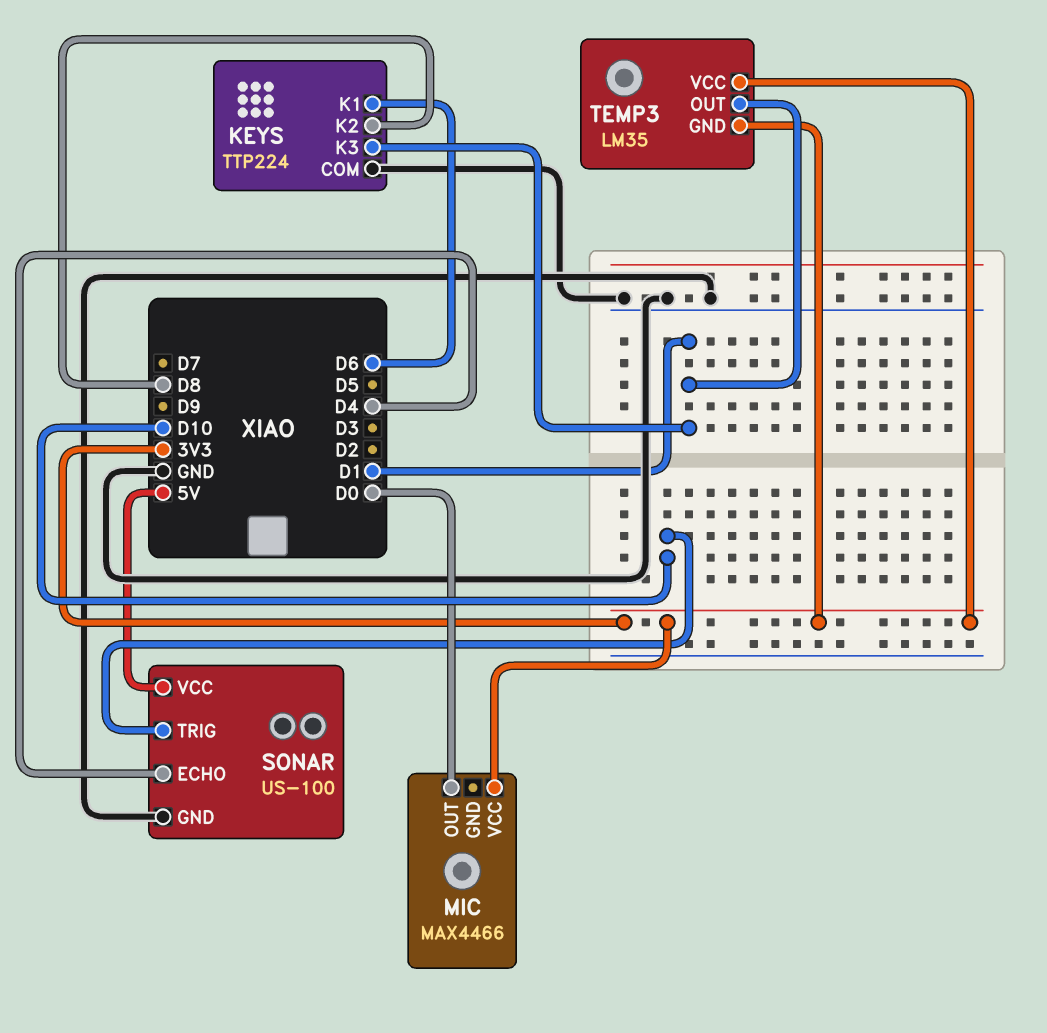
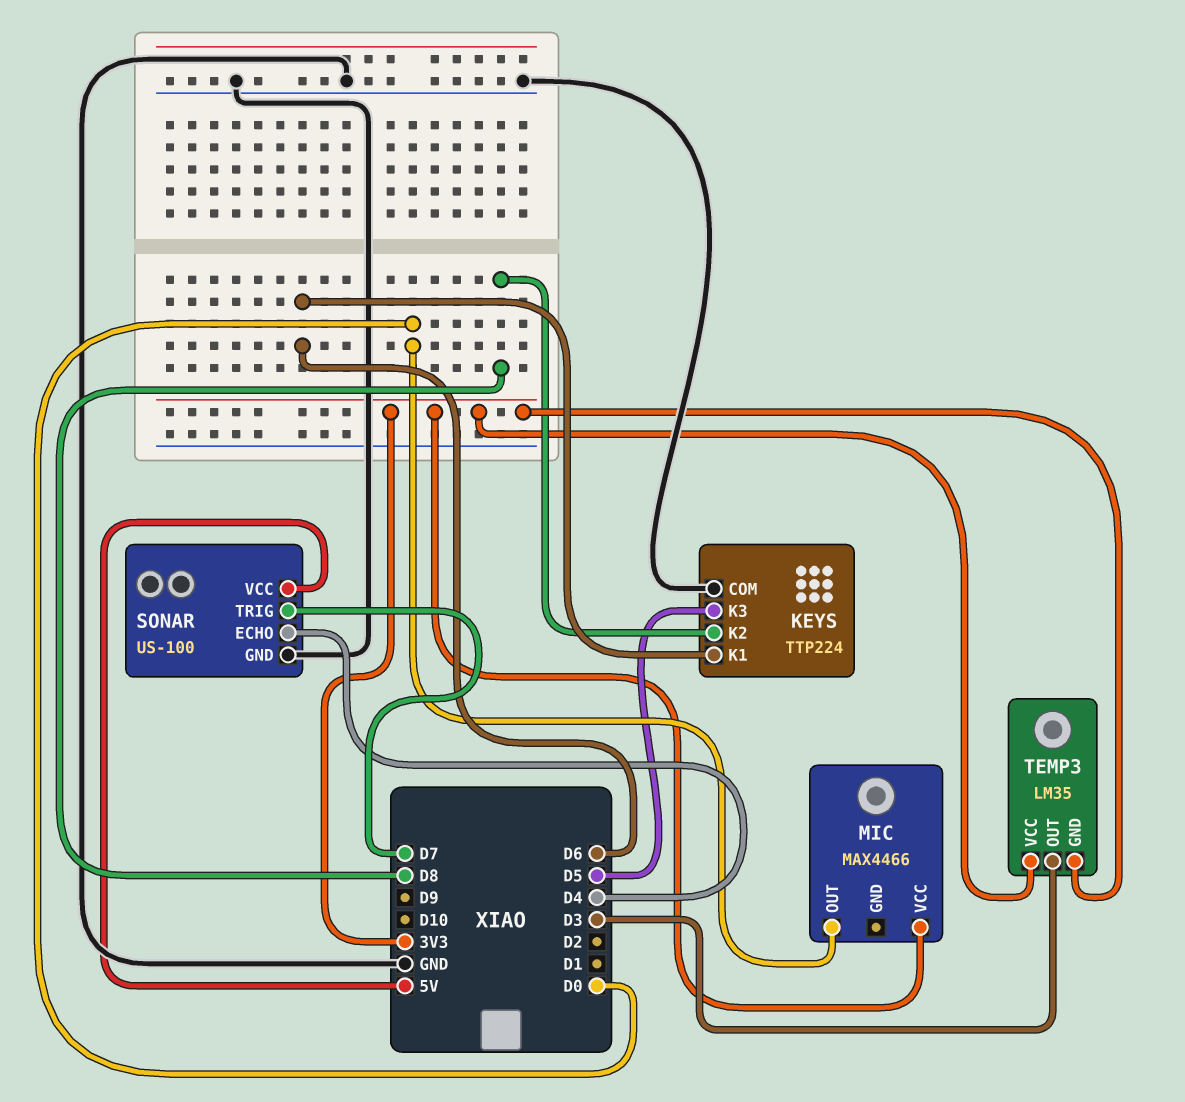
KEYS pin K3: D1 -> D5
SONAR pin TRIG: D10 -> D7
TEMP3 pin OUT: D1 -> D3

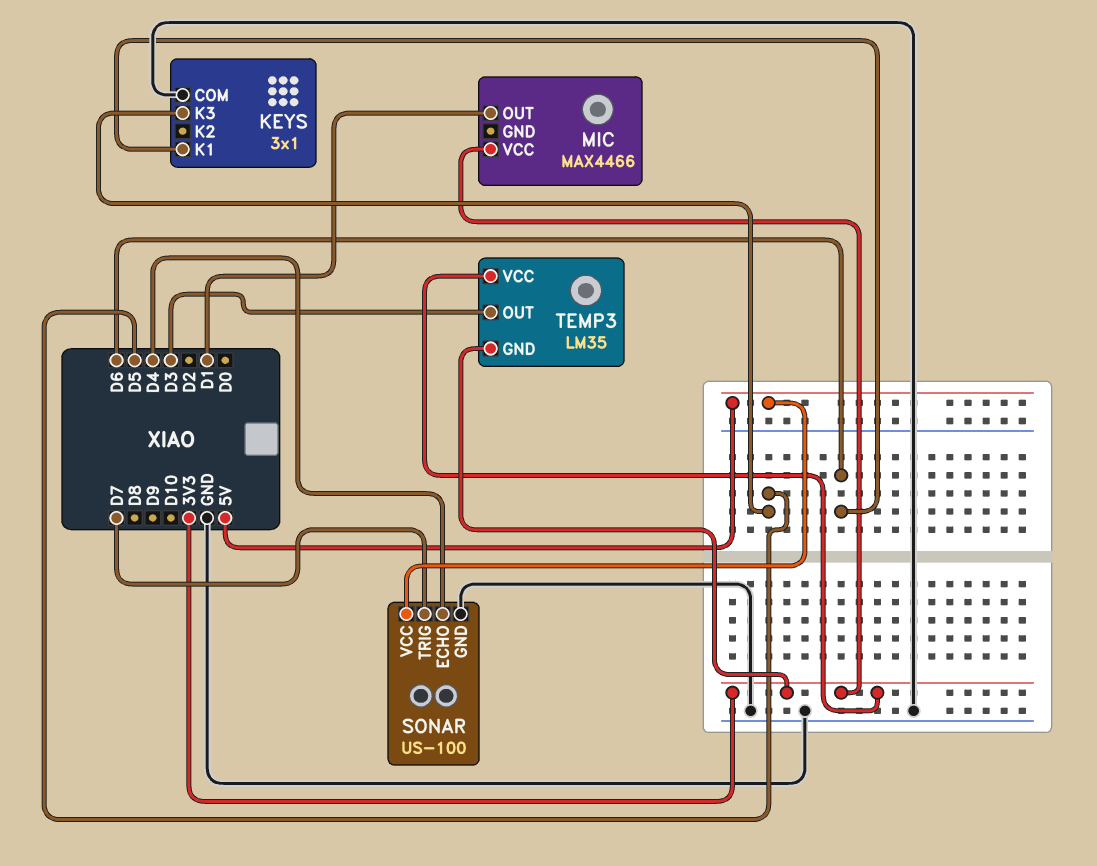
KEYS: TTP224 -> 3x1
KEYS pin K2: D8 -> none
MIC pin OUT: D0 -> D1

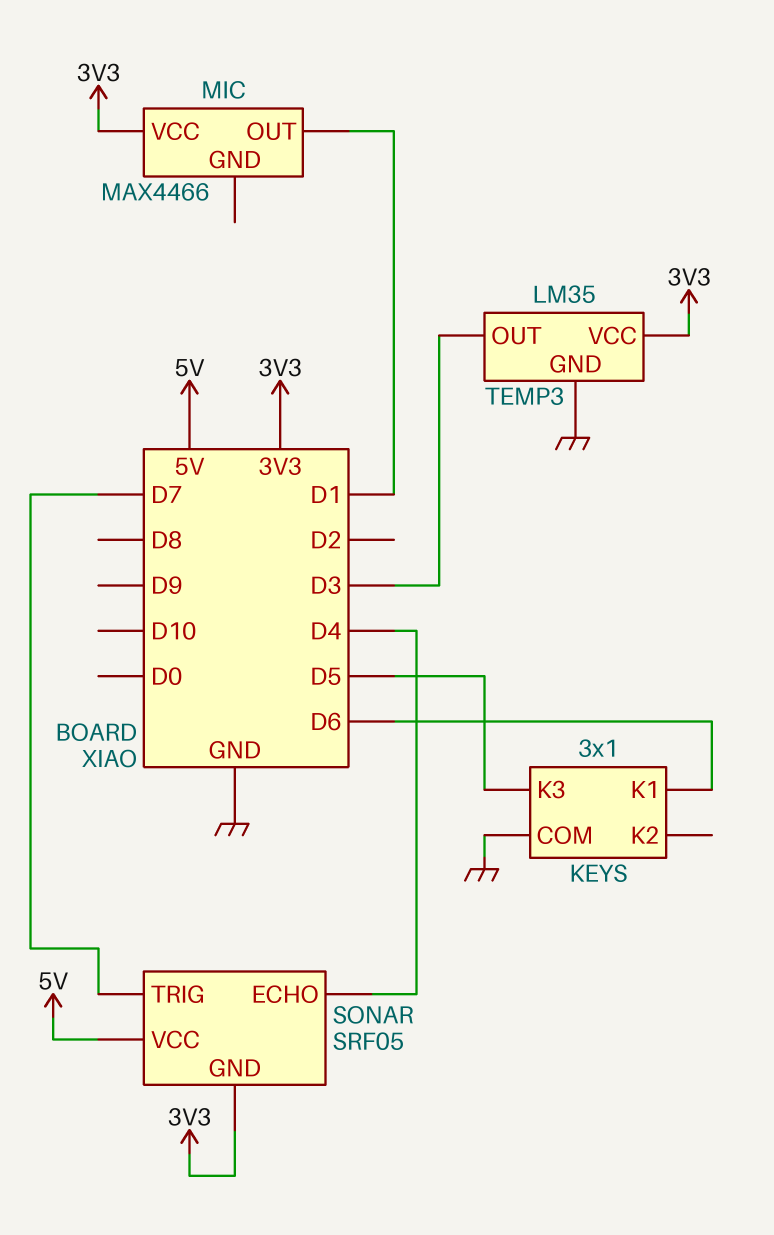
SONAR: US-100 -> SRF05
SONAR pin GND: GND -> 3V3
TEMP3 pin GND: 3V3 -> GND

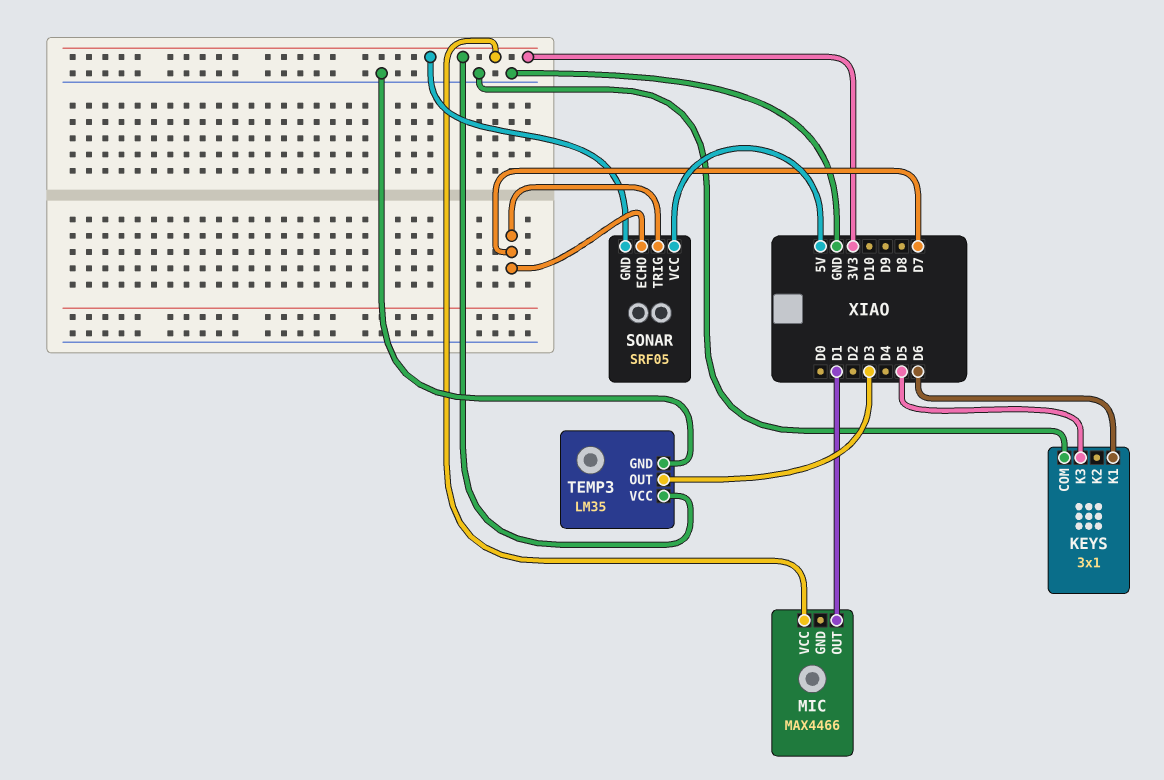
SONAR pin ECHO: D4 -> D7

